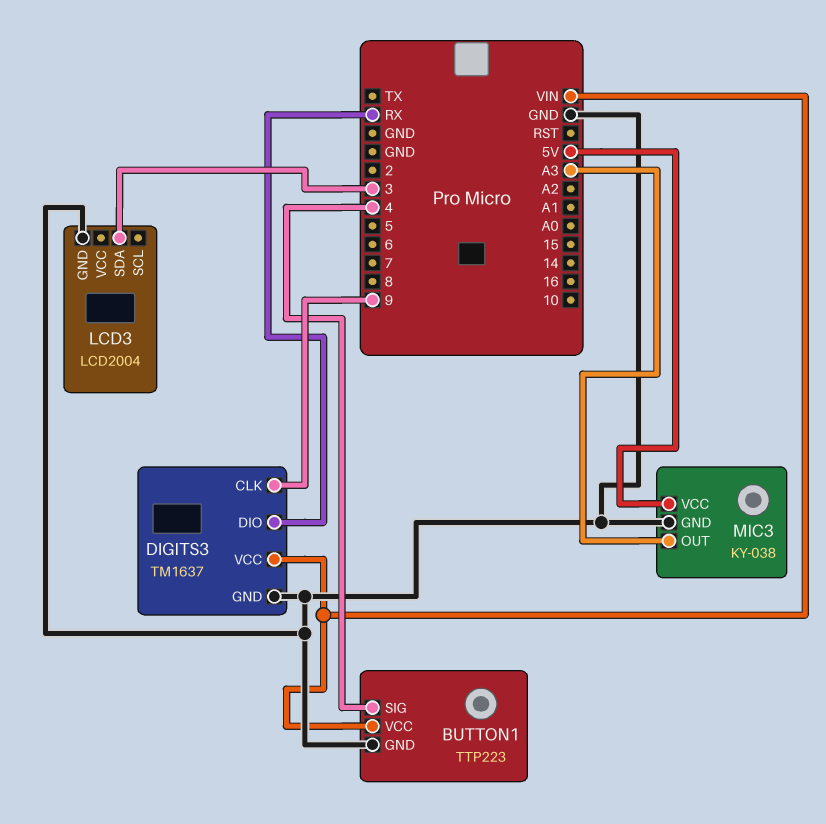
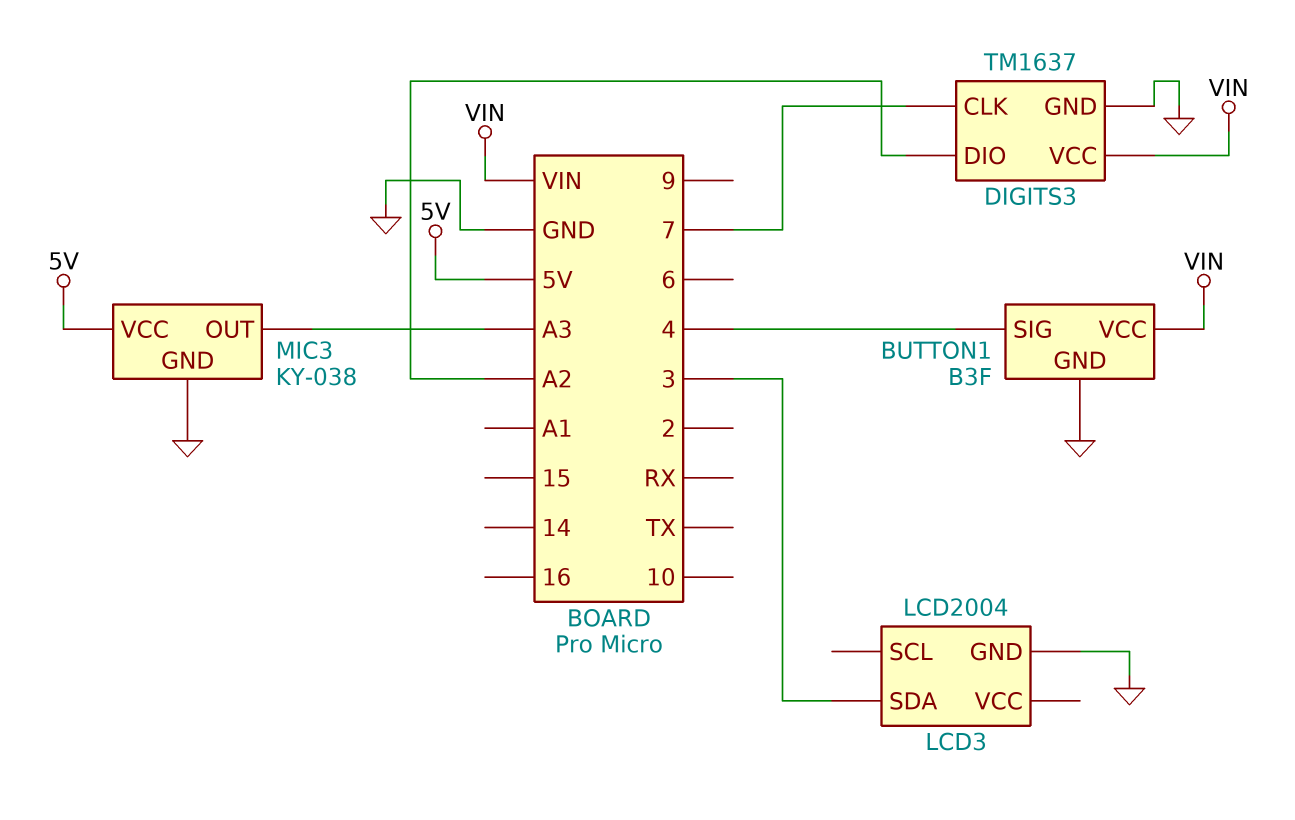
BUTTON1: TTP223 -> B3F
DIGITS3 pin CLK: 9 -> 7
DIGITS3 pin DIO: RX -> A2

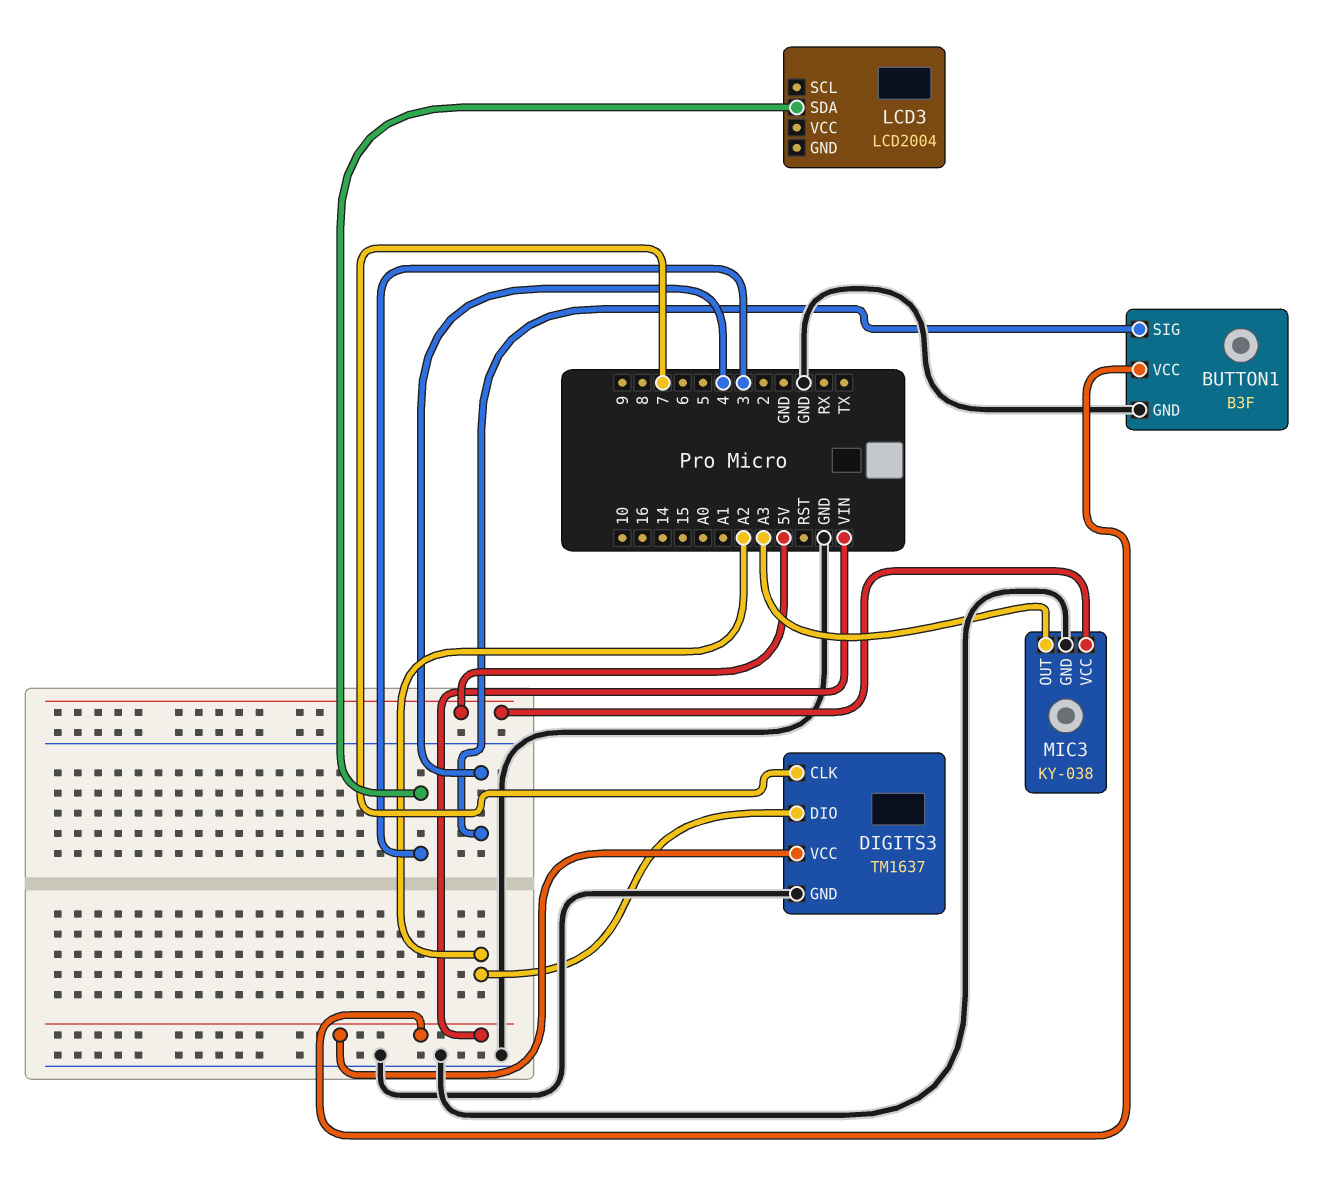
LCD3 pin GND: GND -> none

